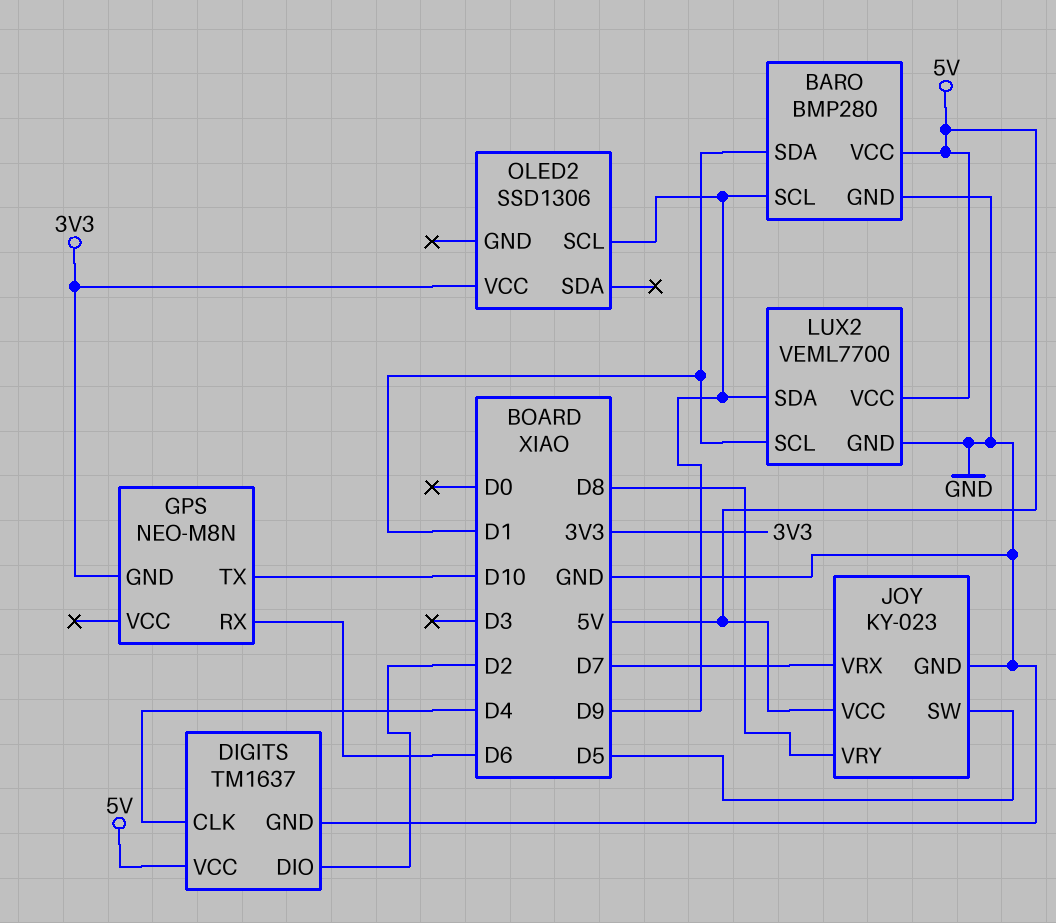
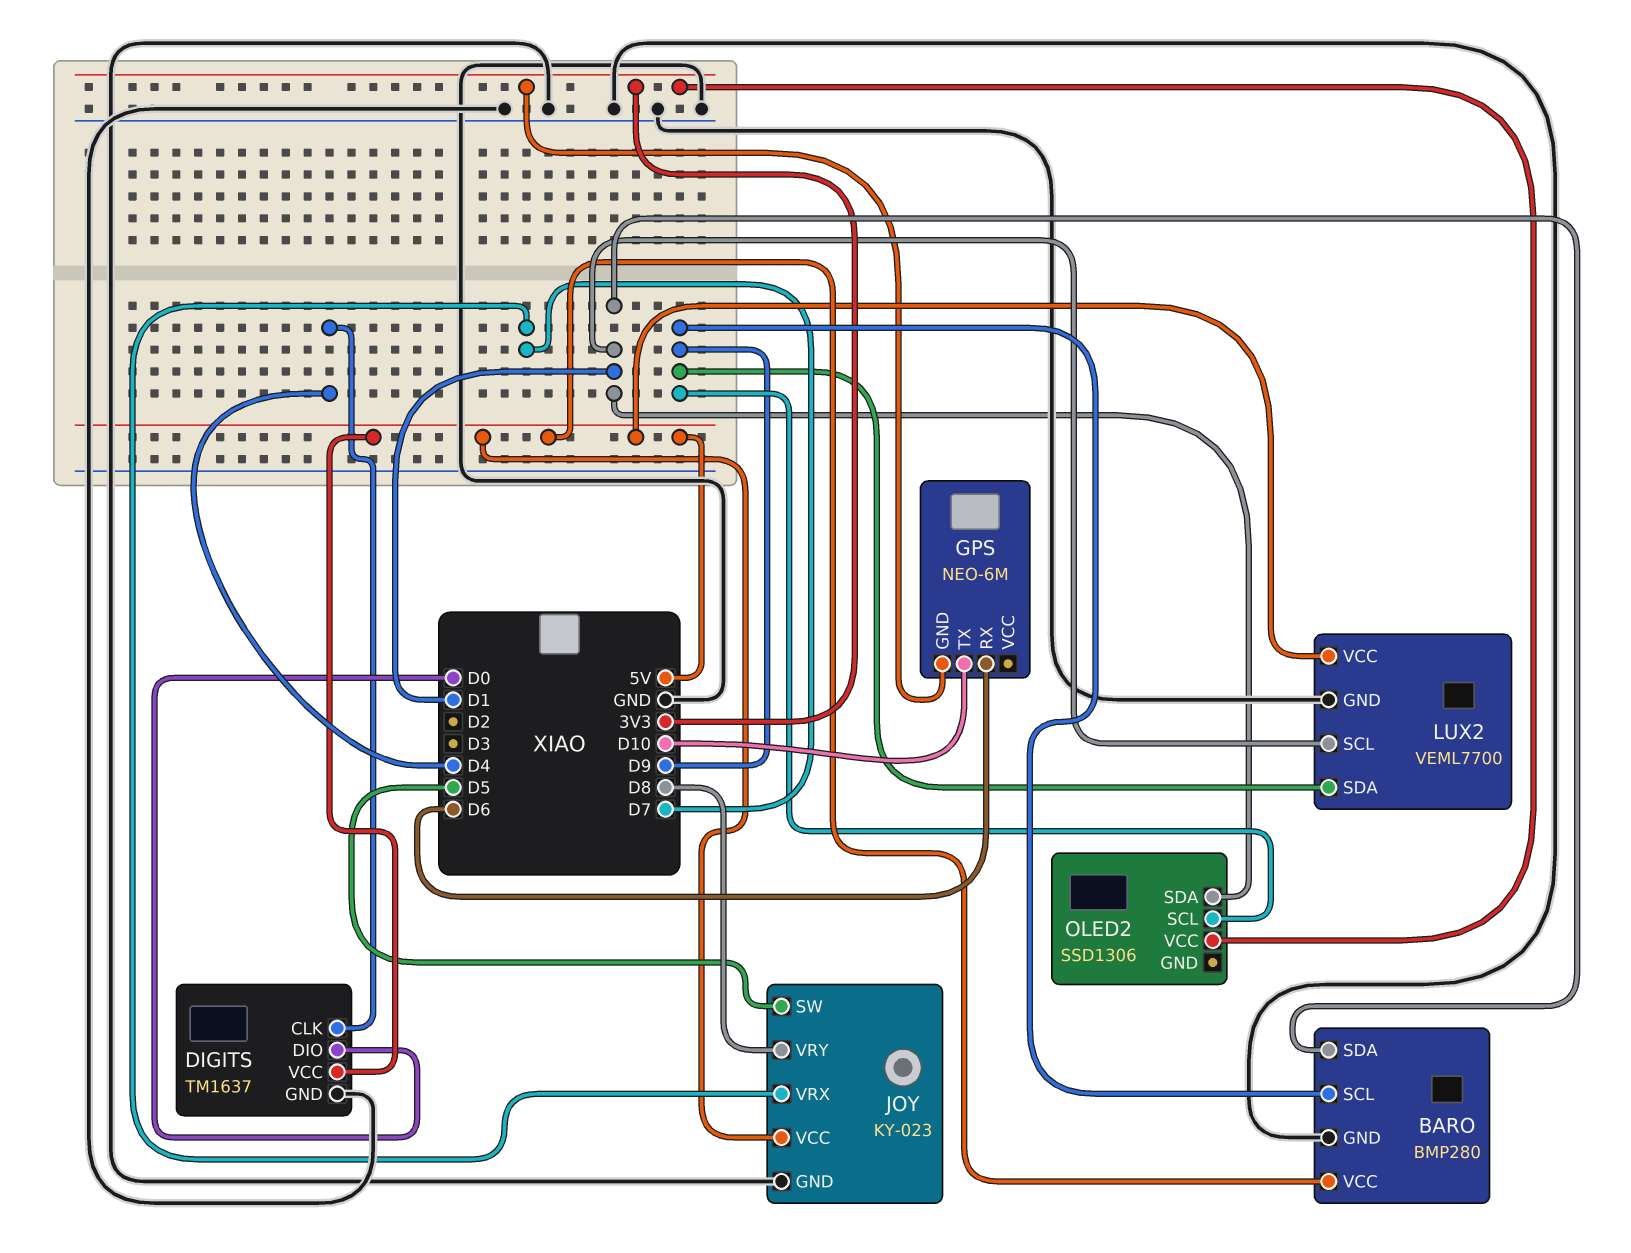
DIGITS pin DIO: D2 -> D0
GPS: NEO-M8N -> NEO-6M
OLED2 pin SDA: none -> D1

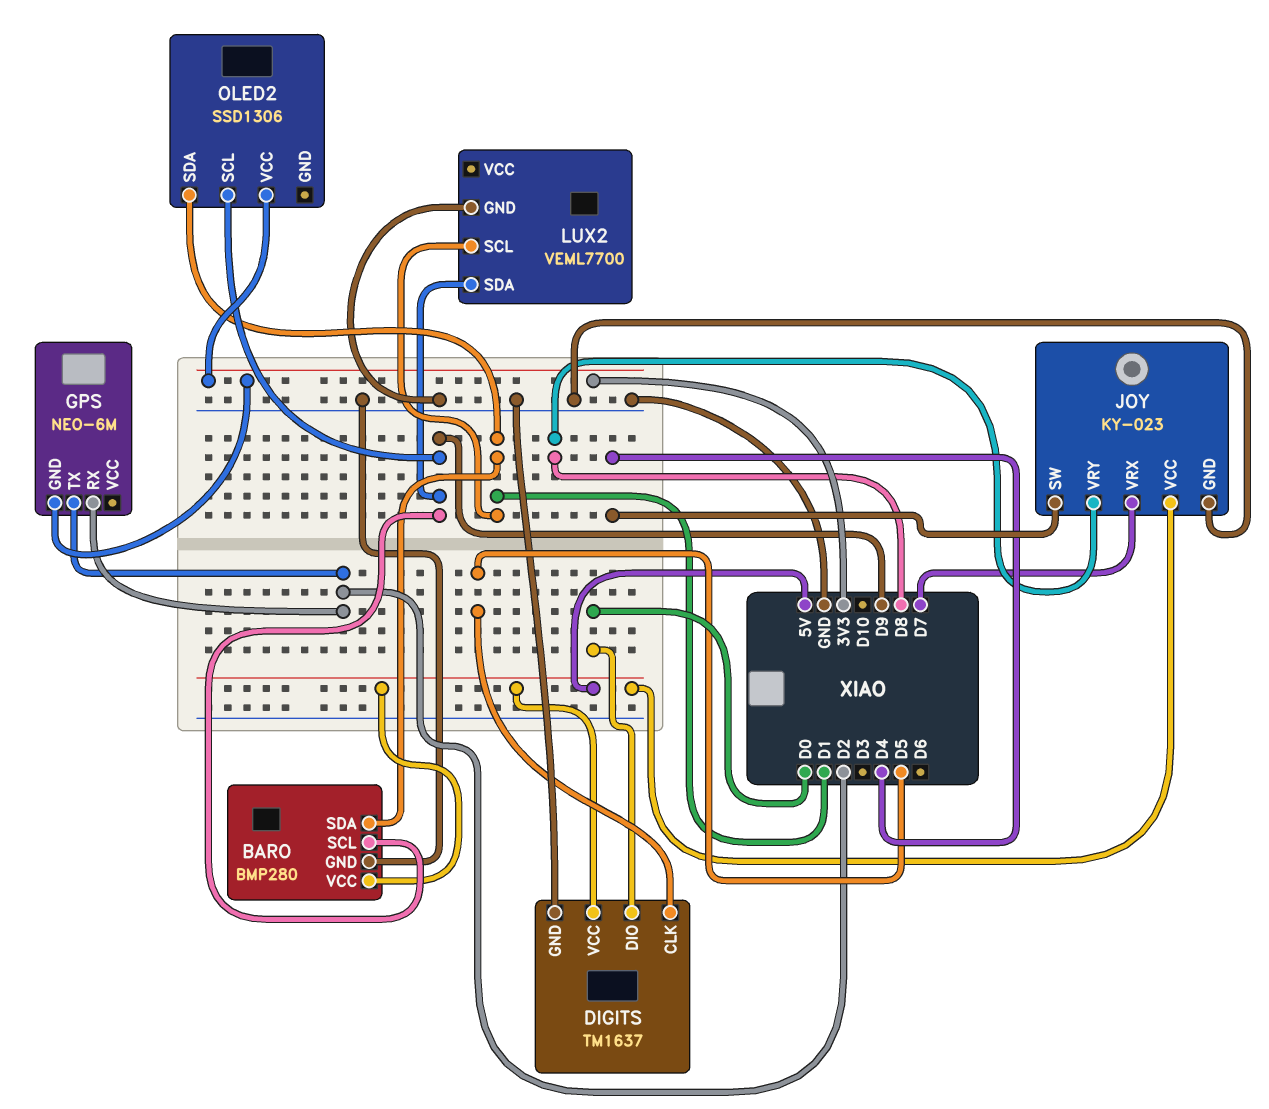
DIGITS pin CLK: D4 -> D5
GPS pin RX: D6 -> D2
GPS pin TX: D10 -> D2
JOY pin SW: D5 -> D4
LUX2 pin VCC: 5V -> none

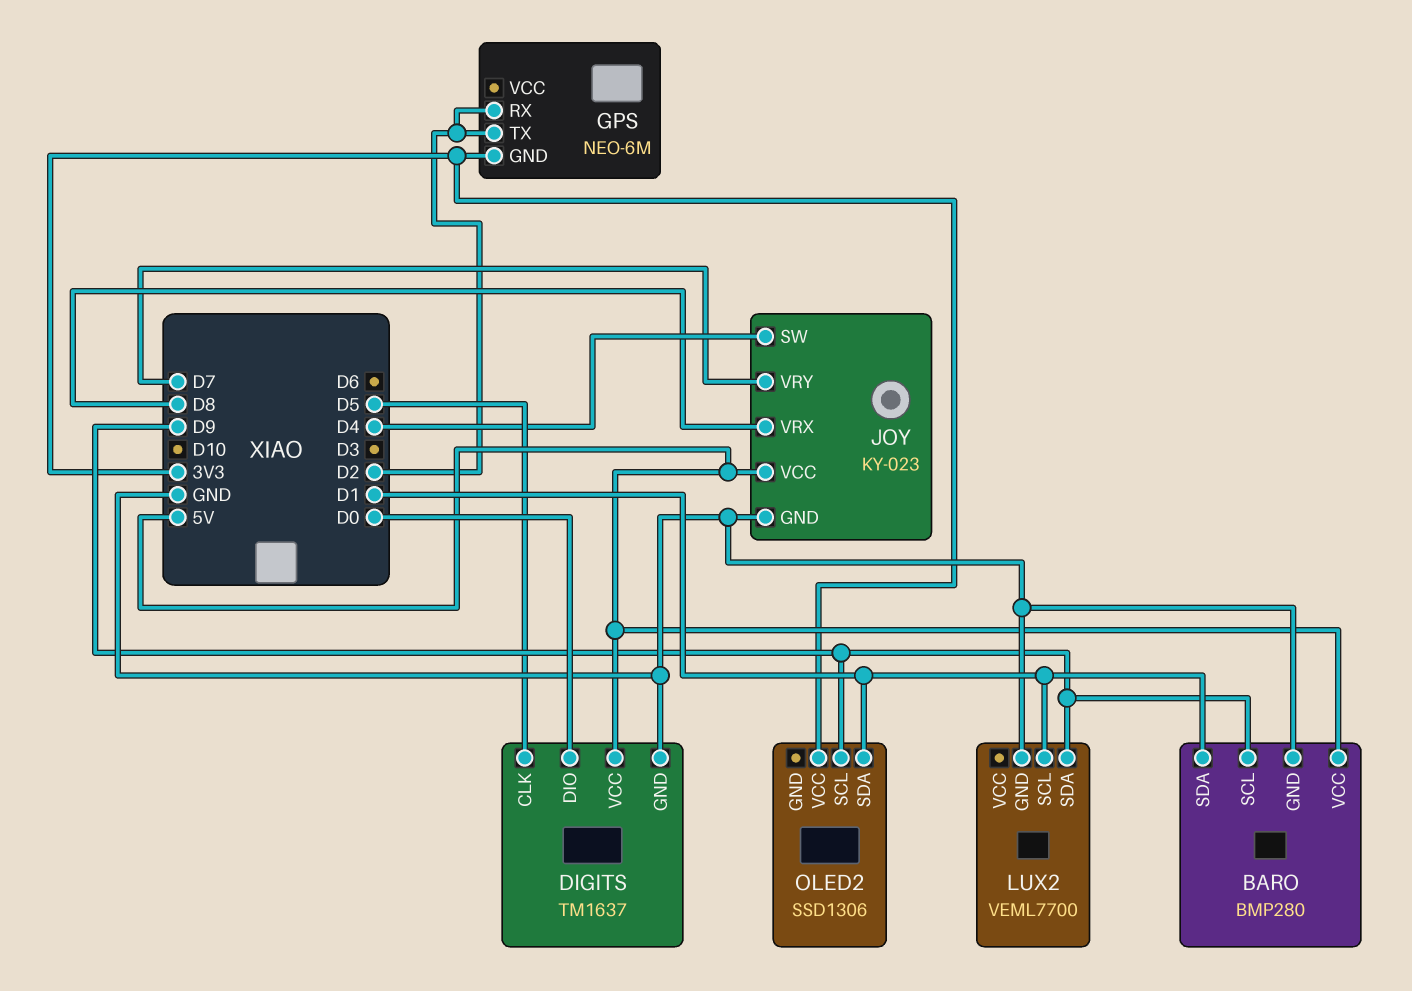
JOY pin VRX: D7 -> D8
JOY pin VRY: D8 -> D7

